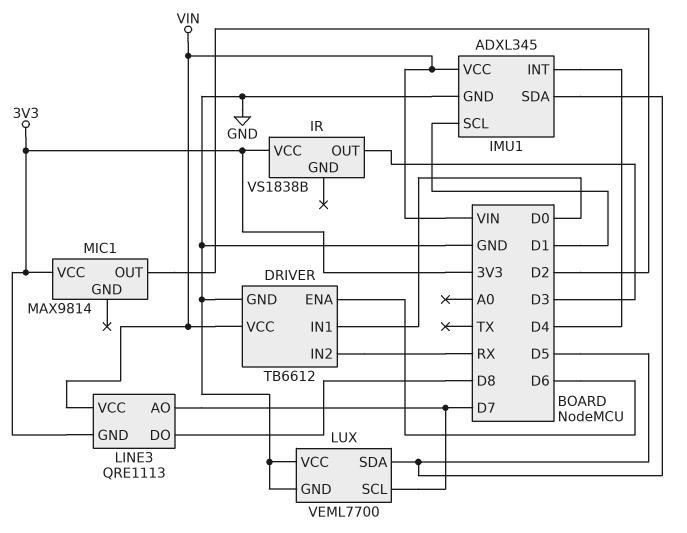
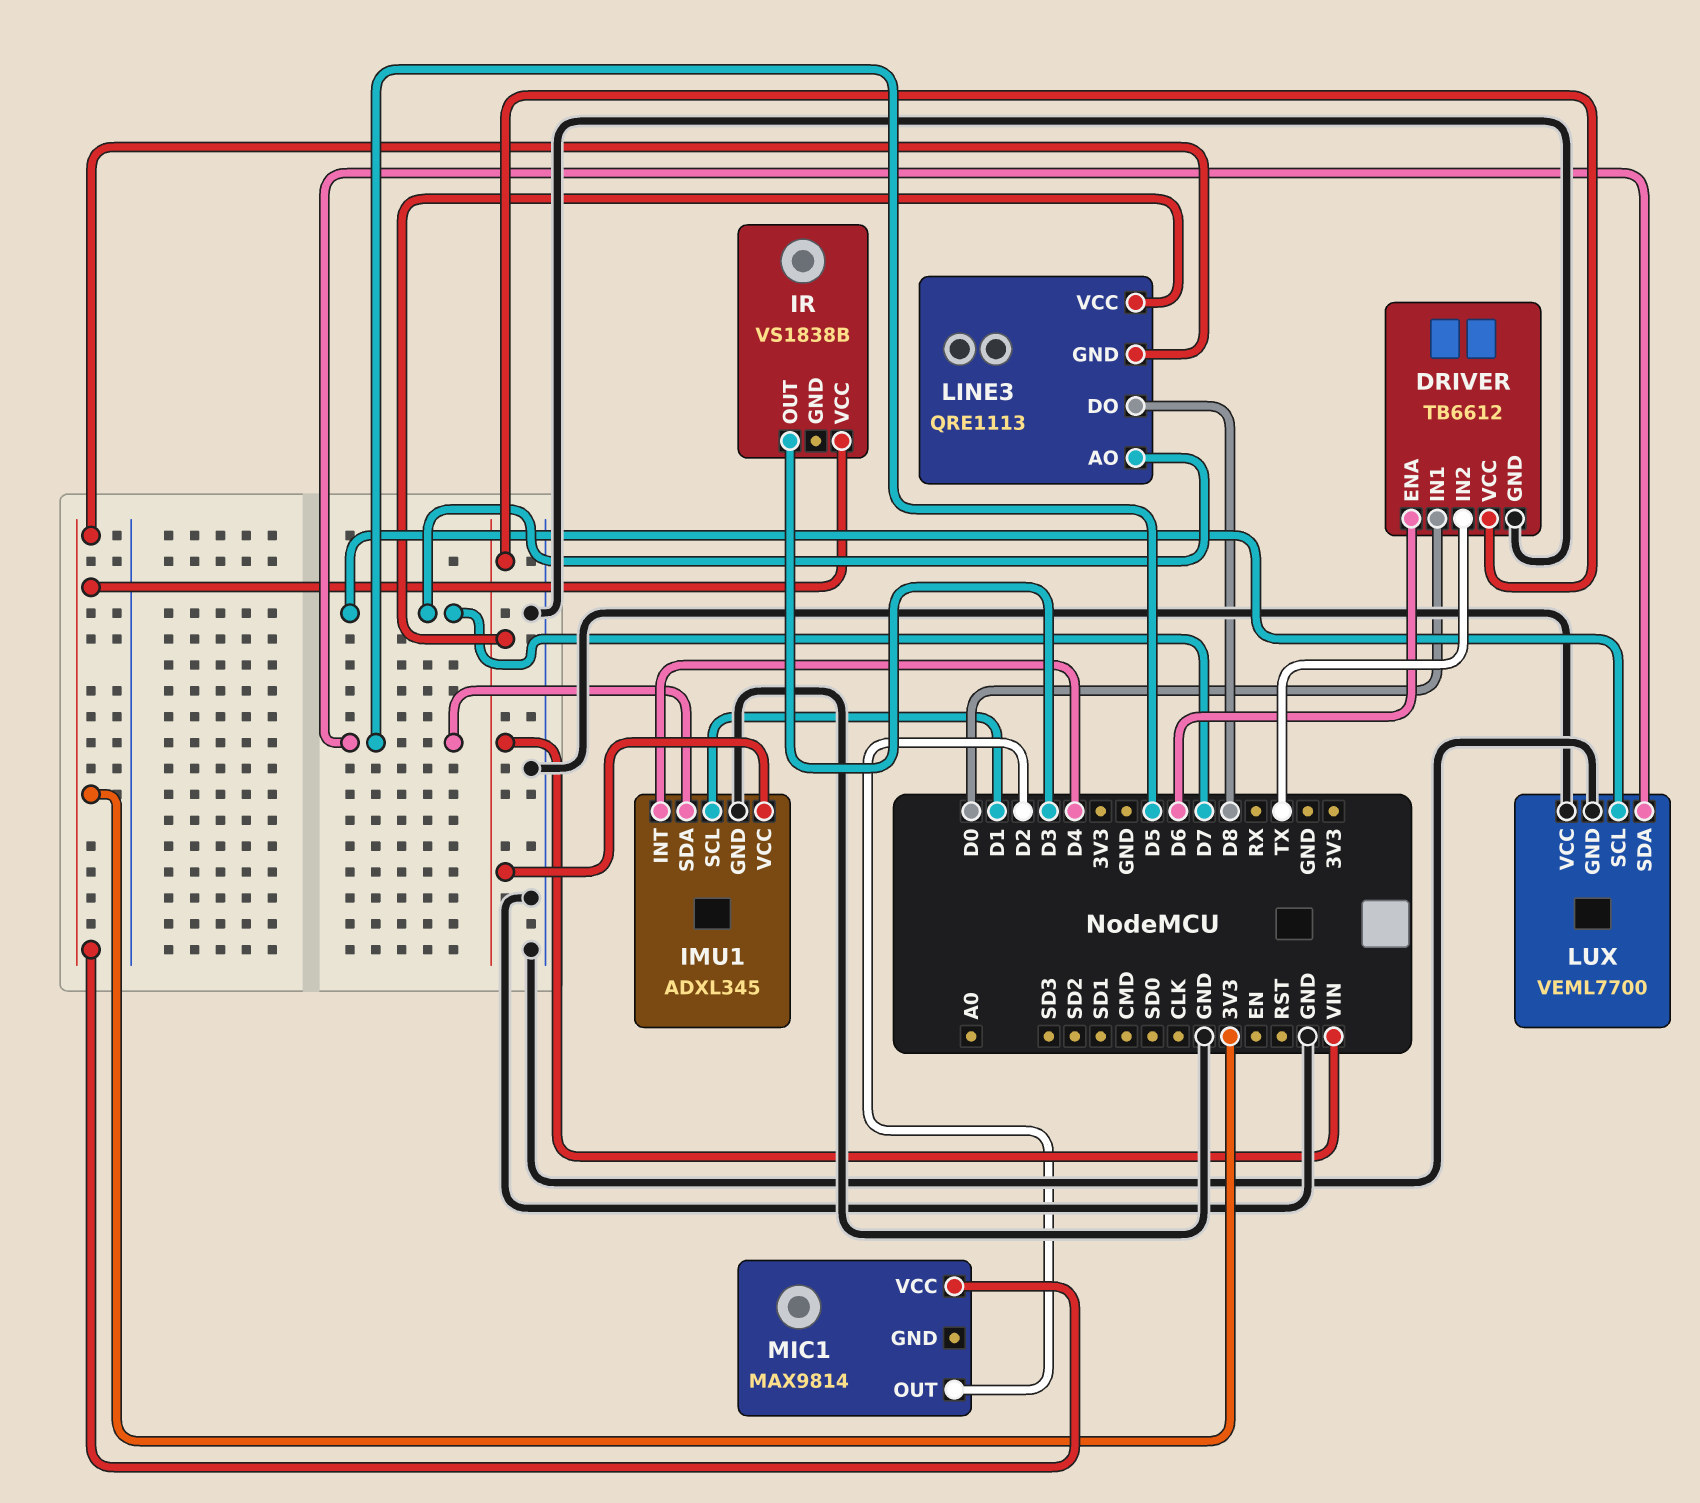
DRIVER pin IN2: RX -> TX

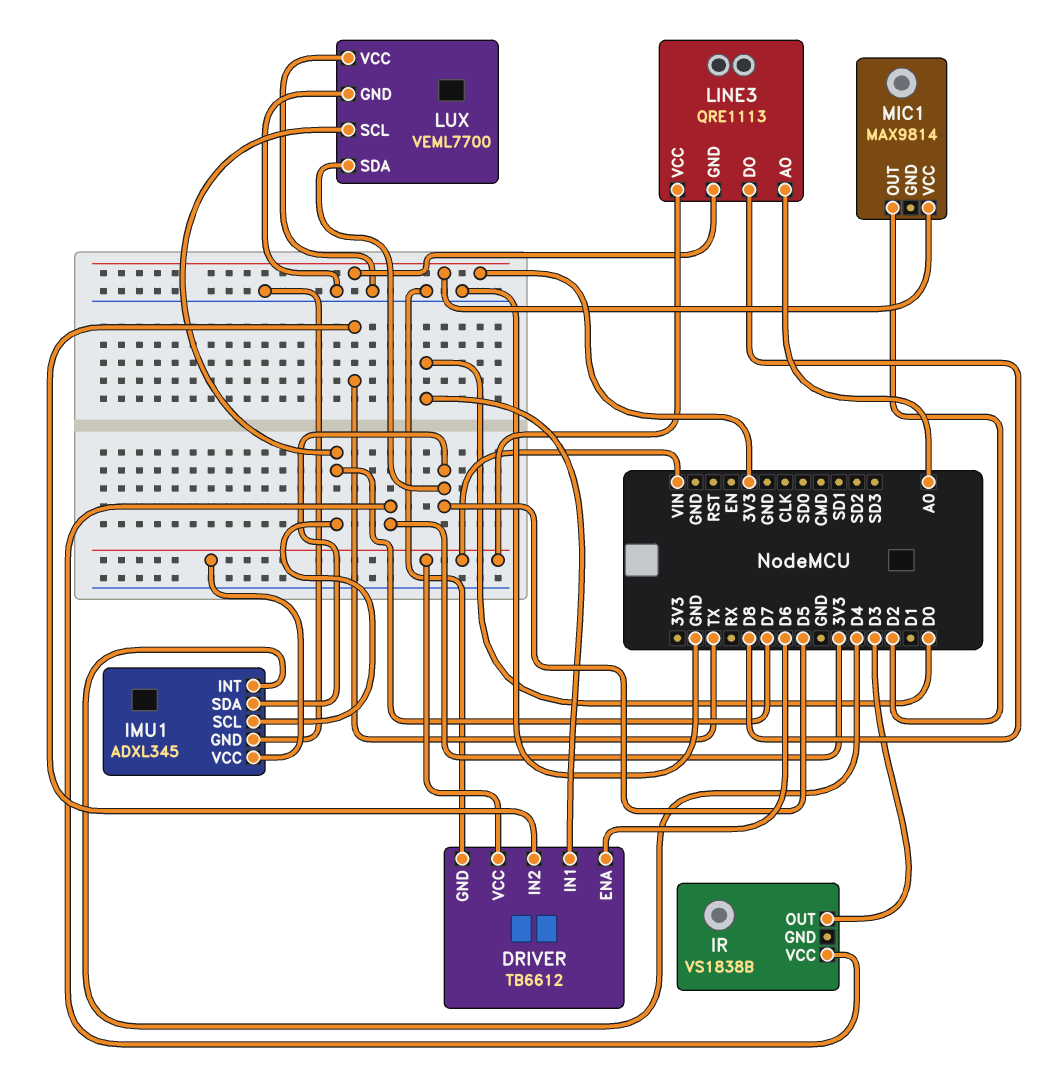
IMU1 pin SCL: D1 -> D7
LINE3 pin AO: D7 -> A0

